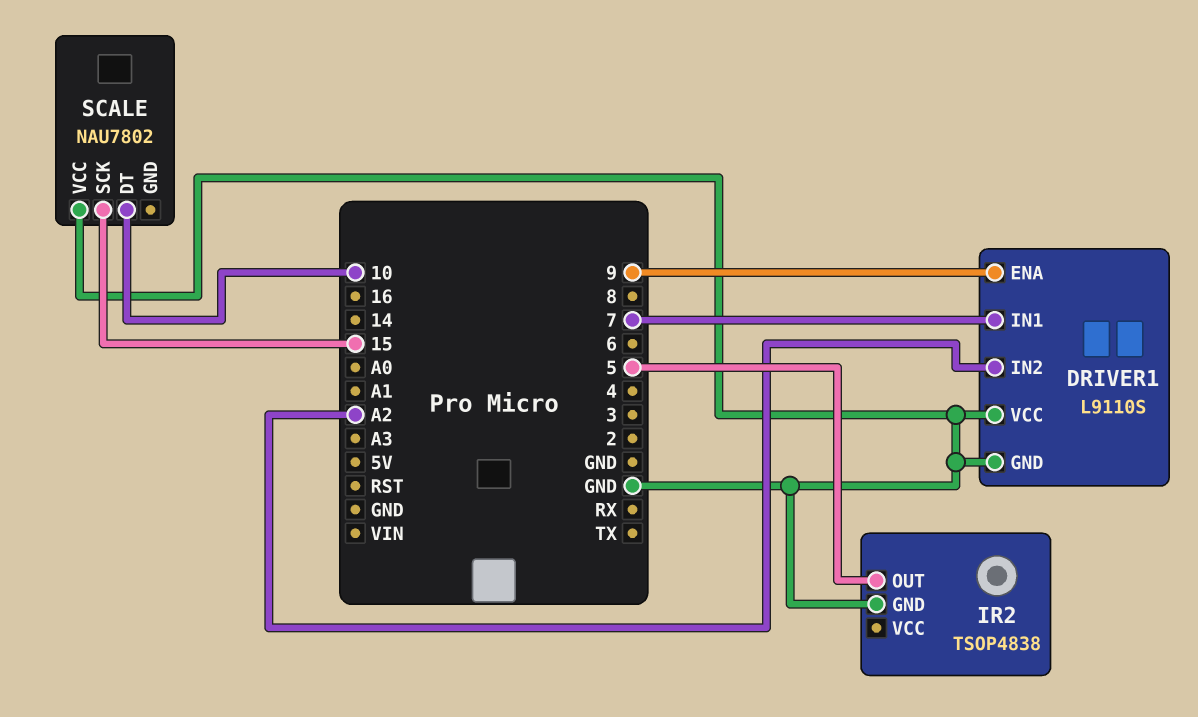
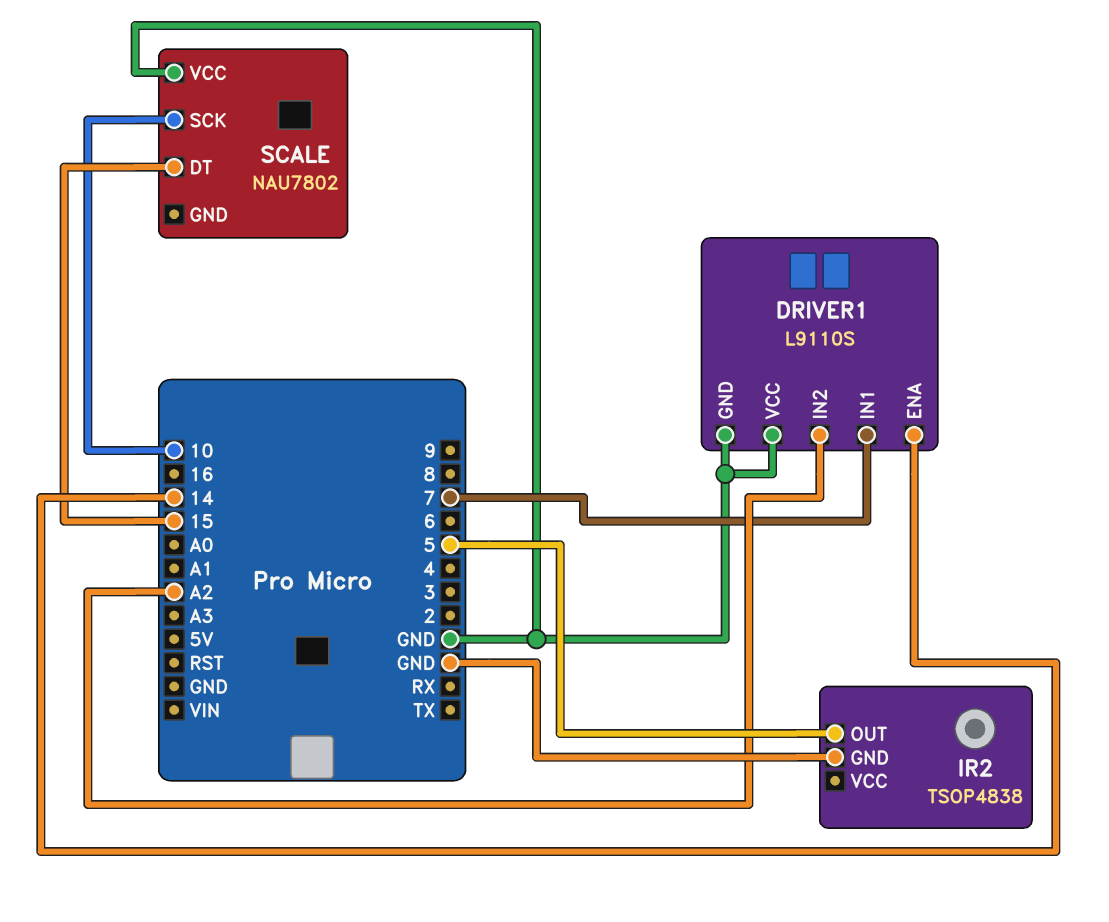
DRIVER1 pin ENA: 9 -> 14
SCALE pin DT: 10 -> 15
SCALE pin SCK: 15 -> 10

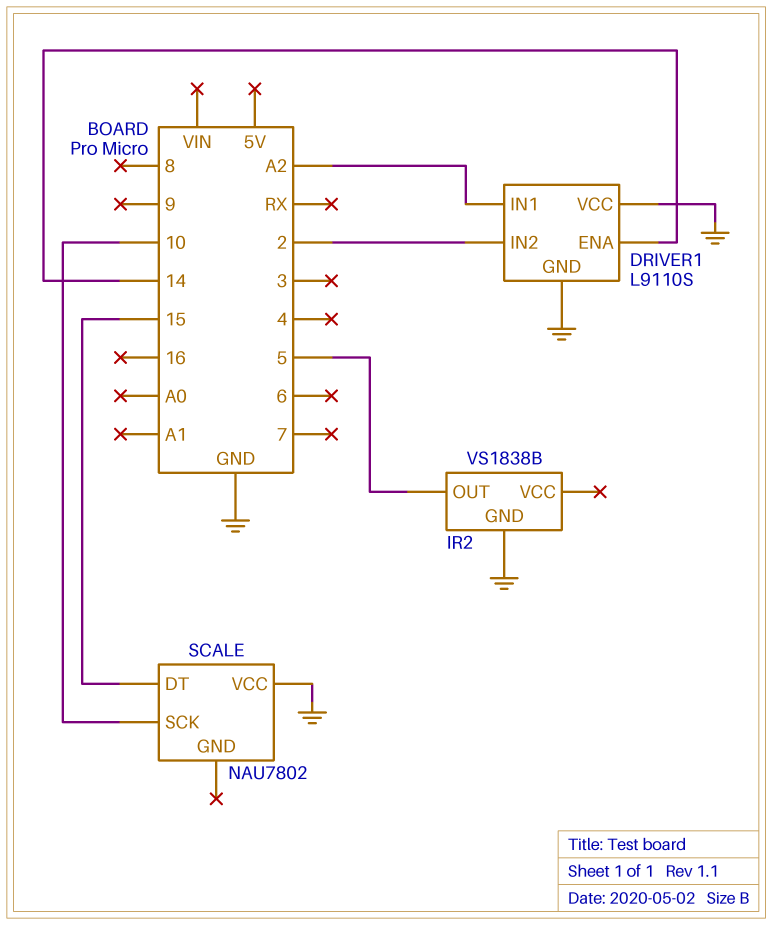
DRIVER1 pin IN1: 7 -> A2
DRIVER1 pin IN2: A2 -> 2
IR2: TSOP4838 -> VS1838B

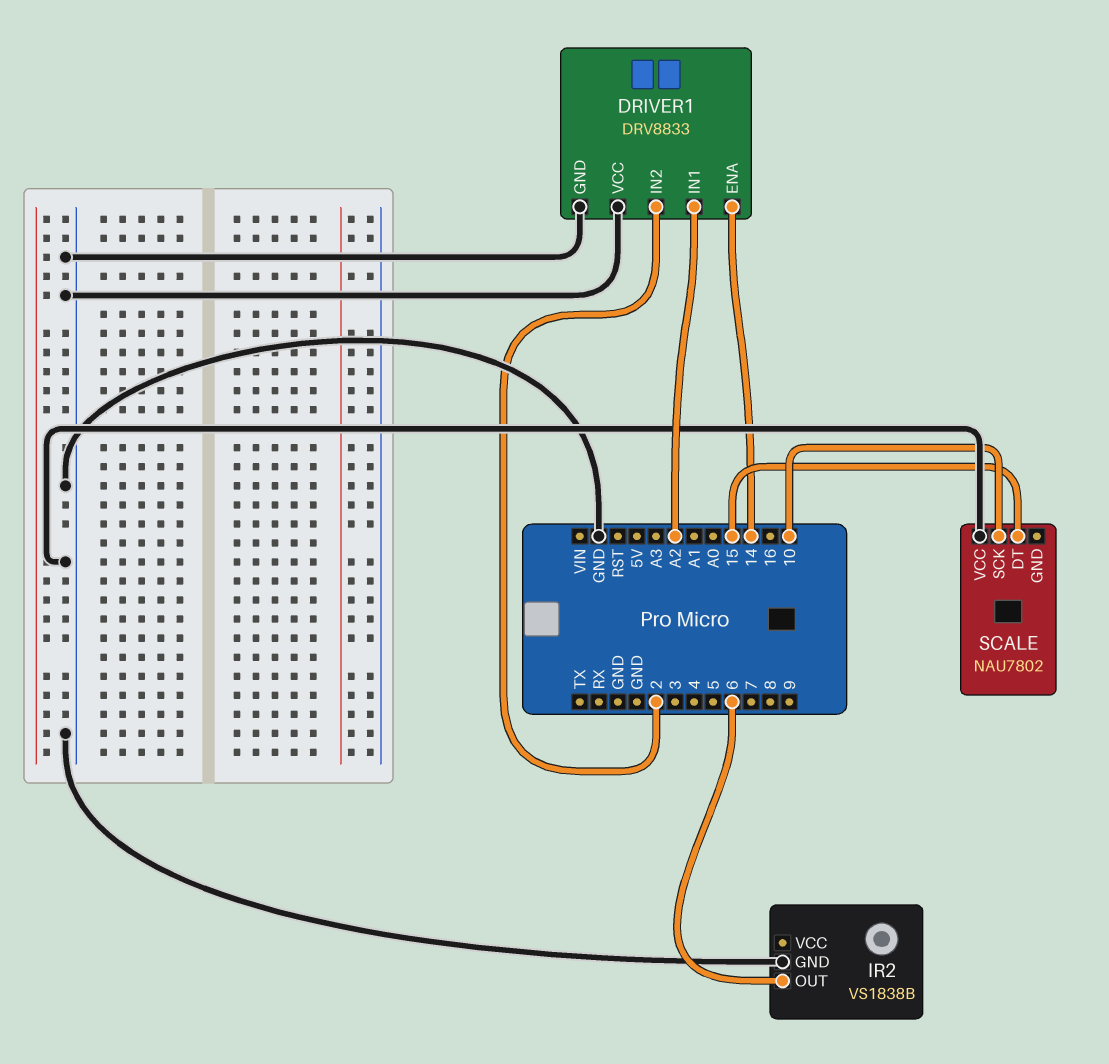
DRIVER1: L9110S -> DRV8833
IR2 pin OUT: 5 -> 6

